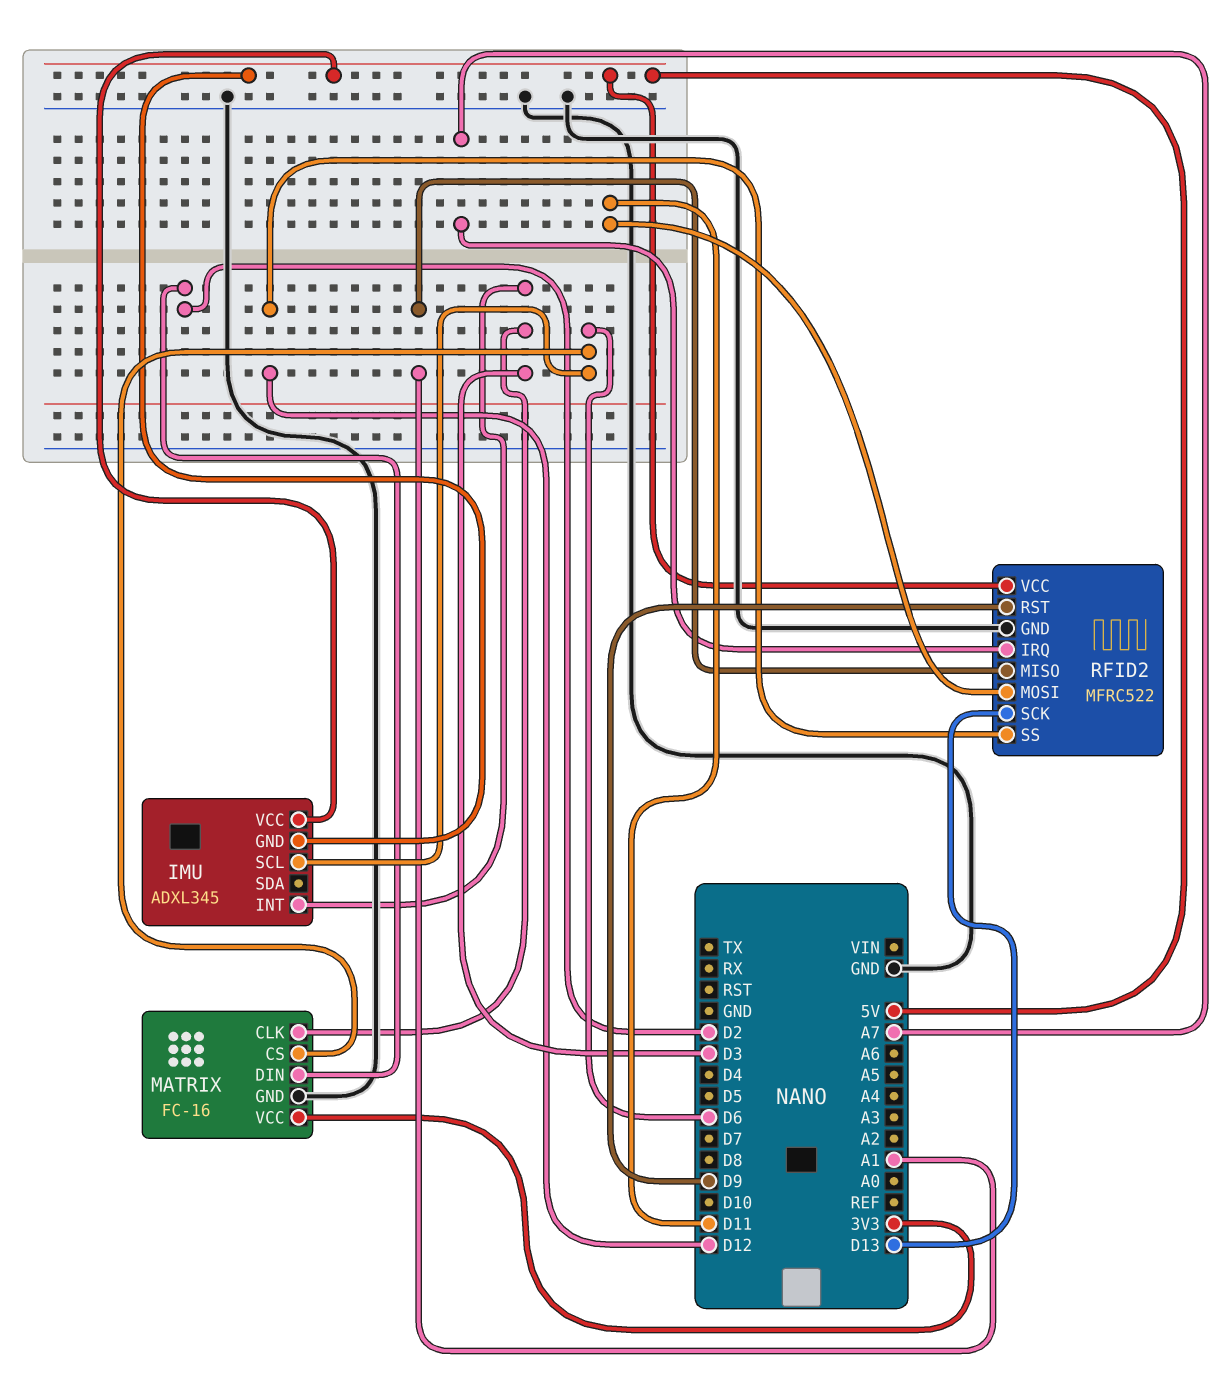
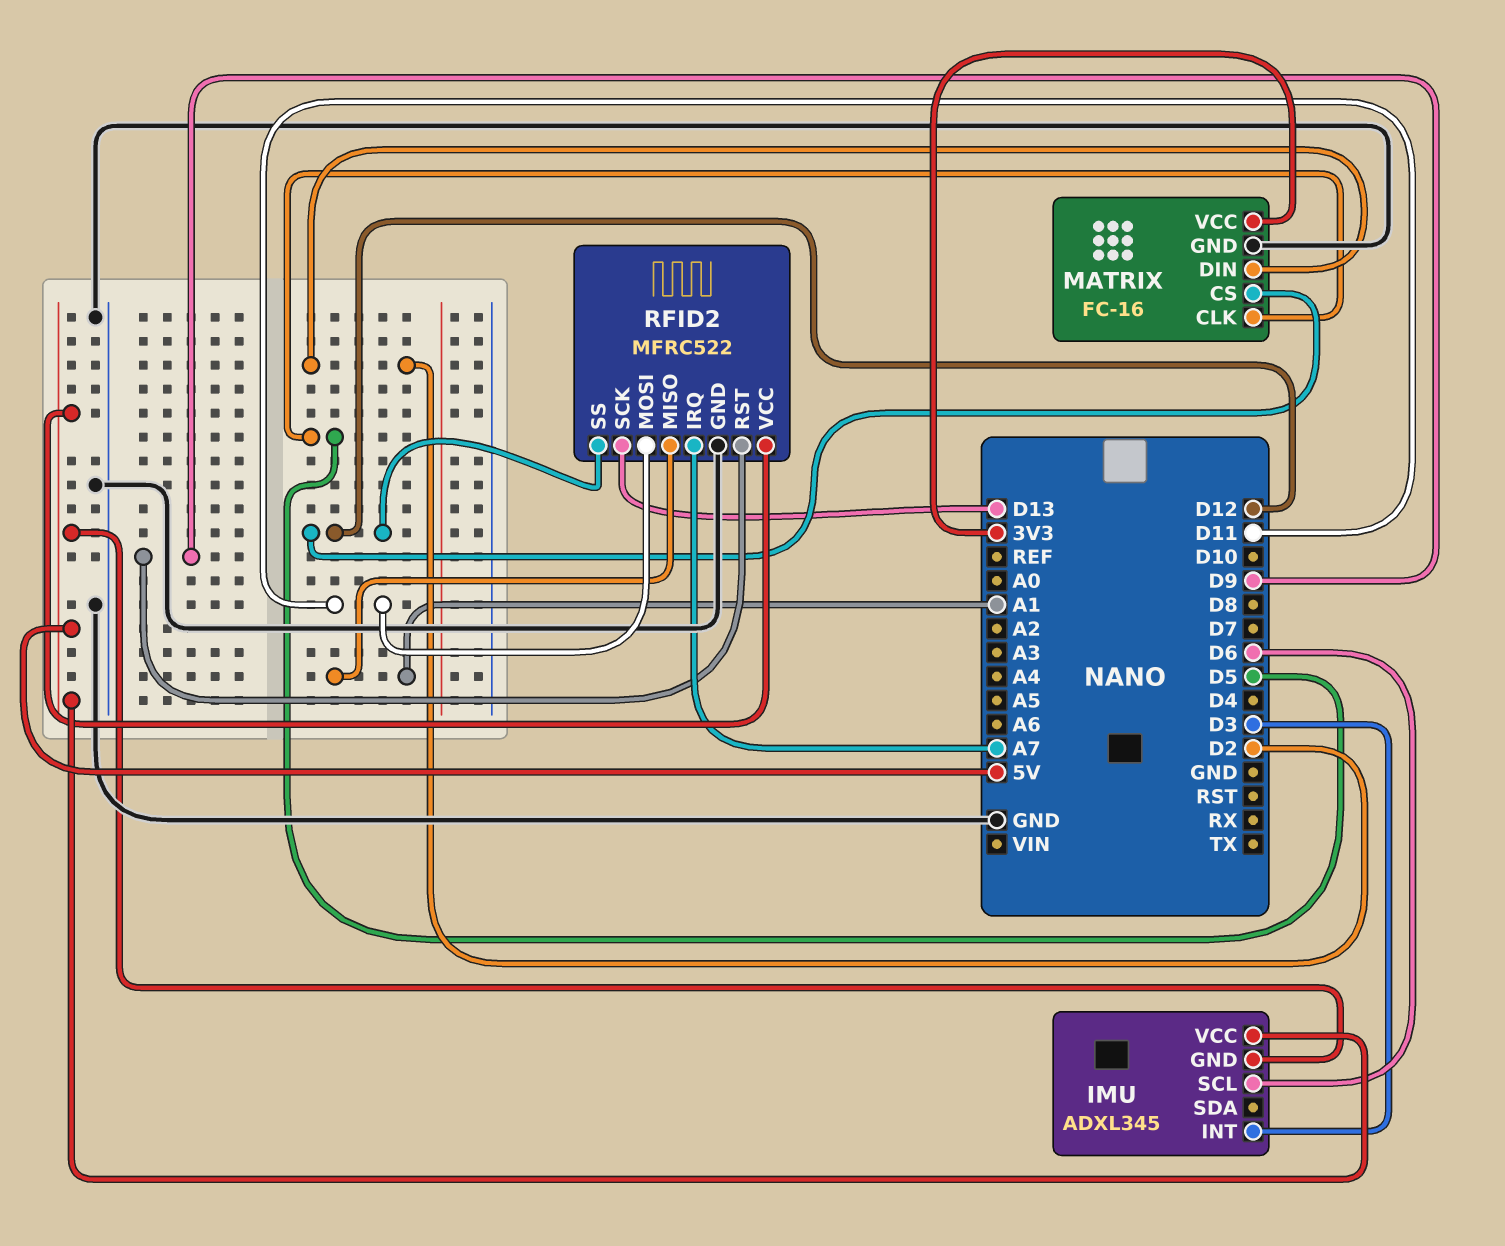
MATRIX pin CLK: D3 -> D5
MATRIX pin CS: D6 -> D12

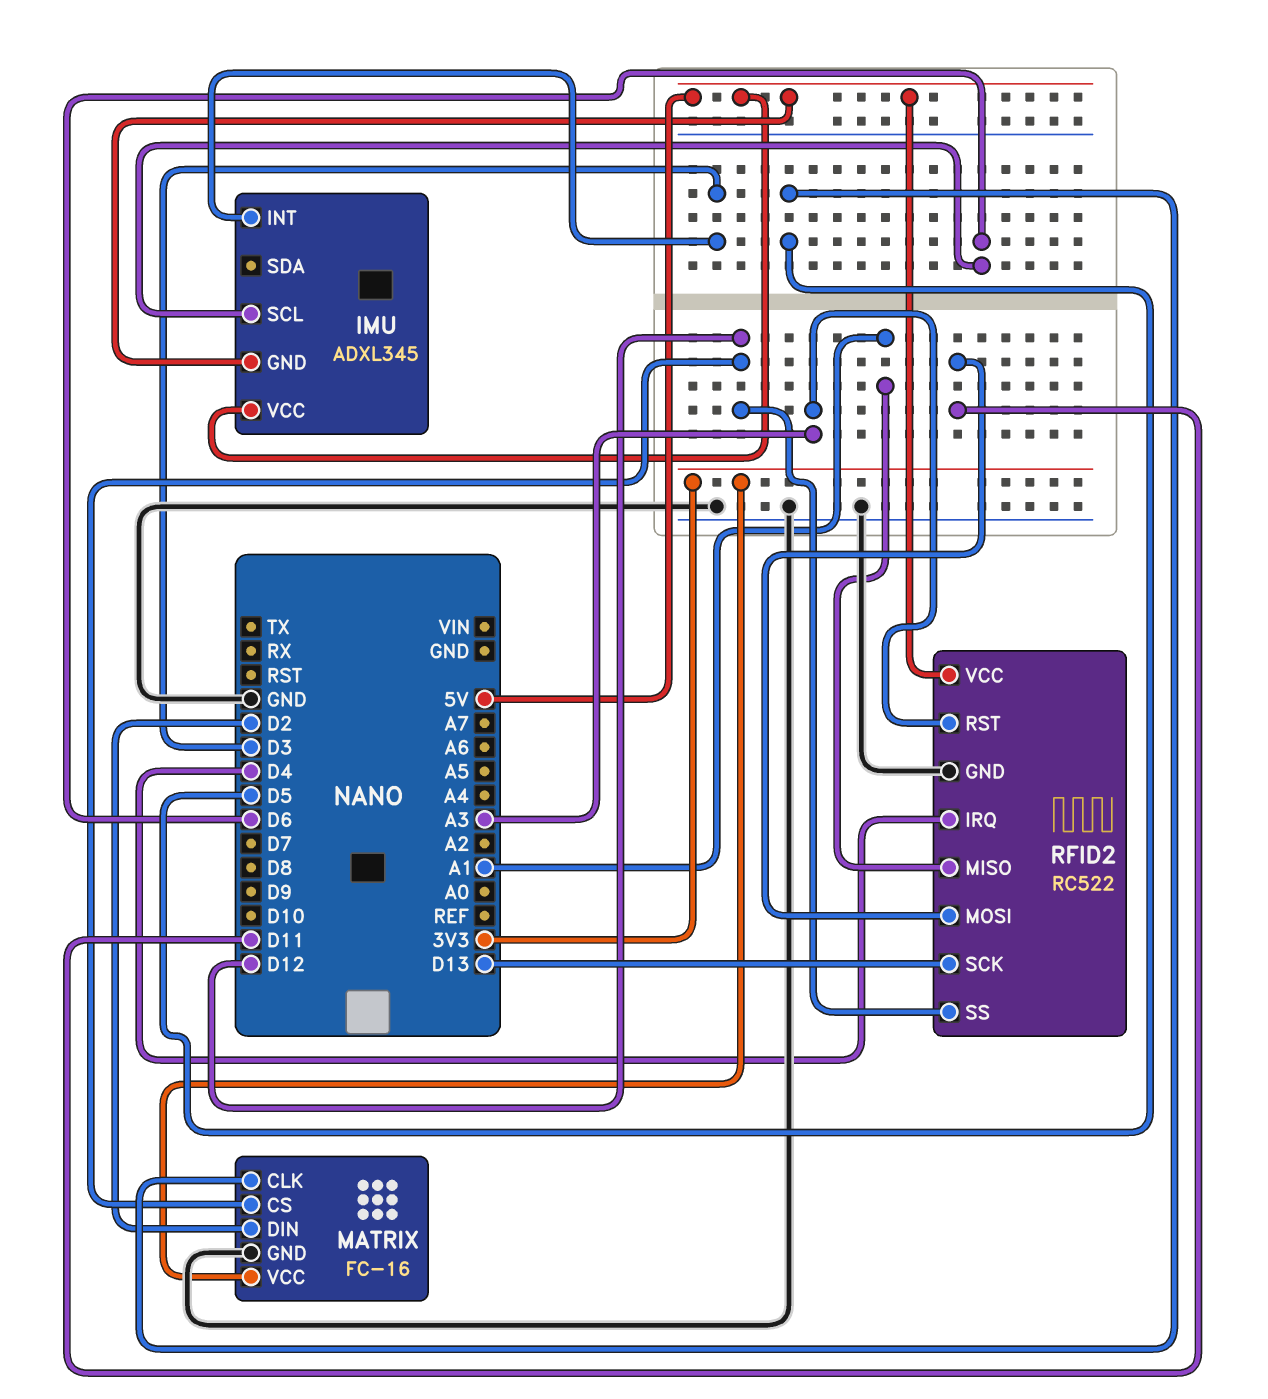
RFID2: MFRC522 -> RC522
RFID2 pin IRQ: A7 -> D4
RFID2 pin RST: D9 -> A3

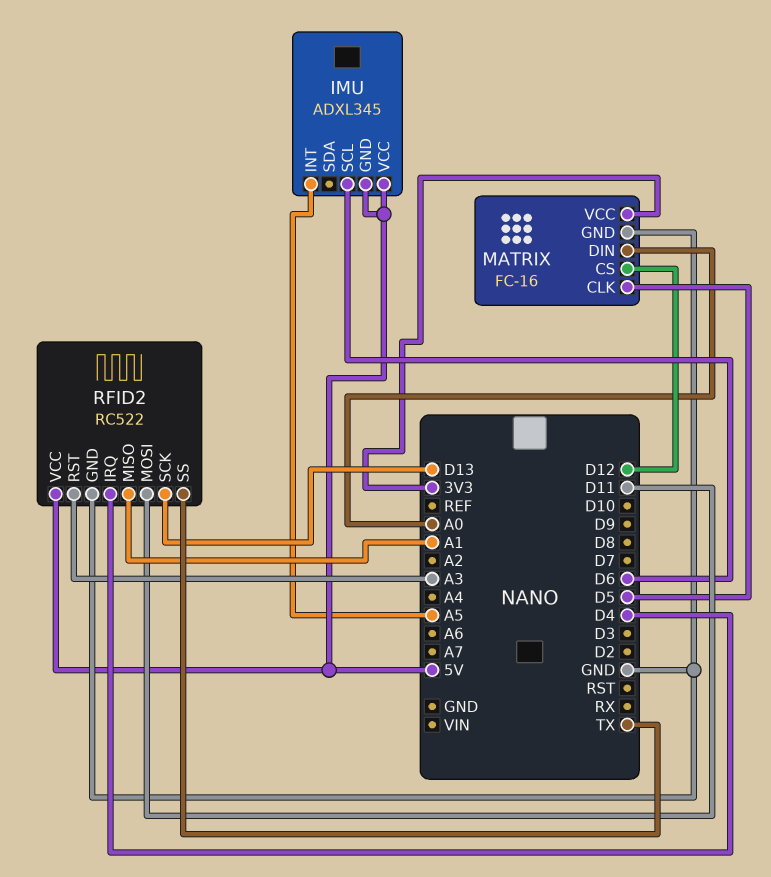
IMU pin INT: D3 -> A5
MATRIX pin DIN: D2 -> A0
RFID2 pin SS: D12 -> TX

